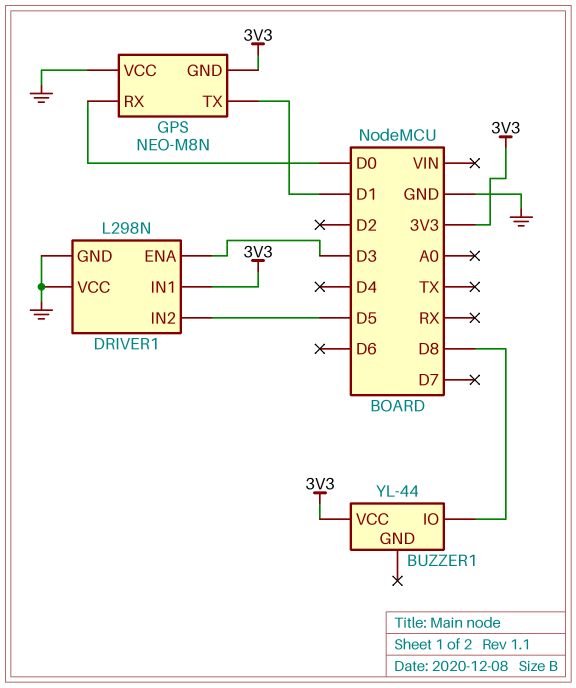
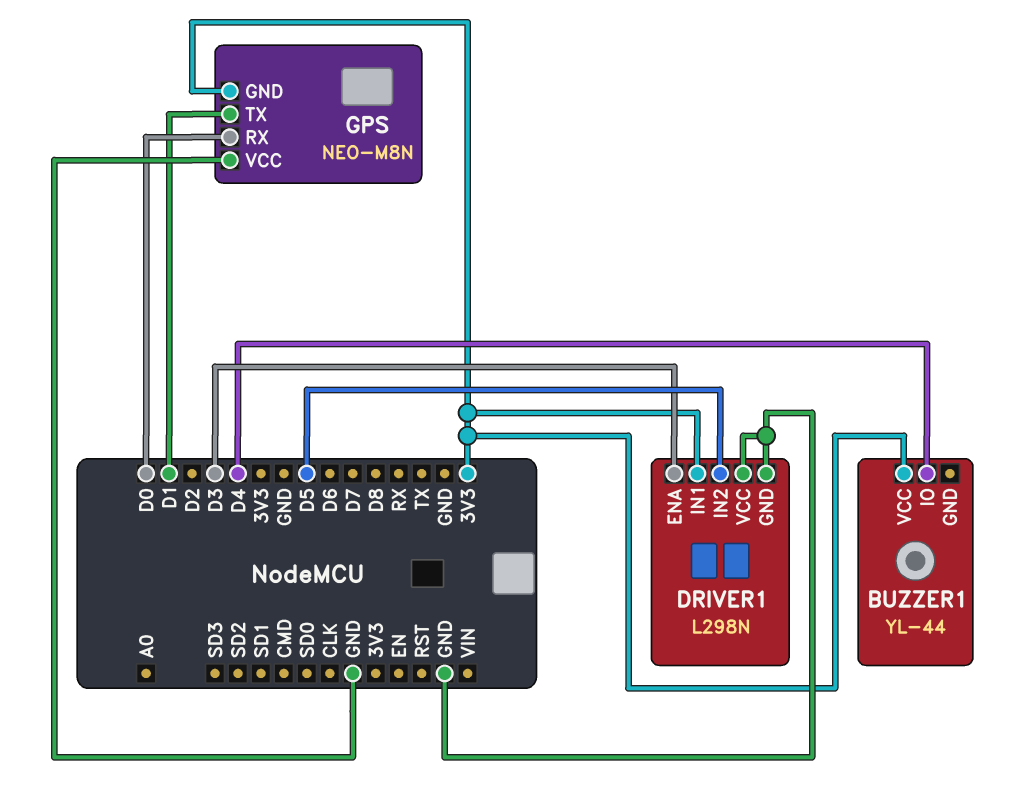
BUZZER1 pin IO: D8 -> D4

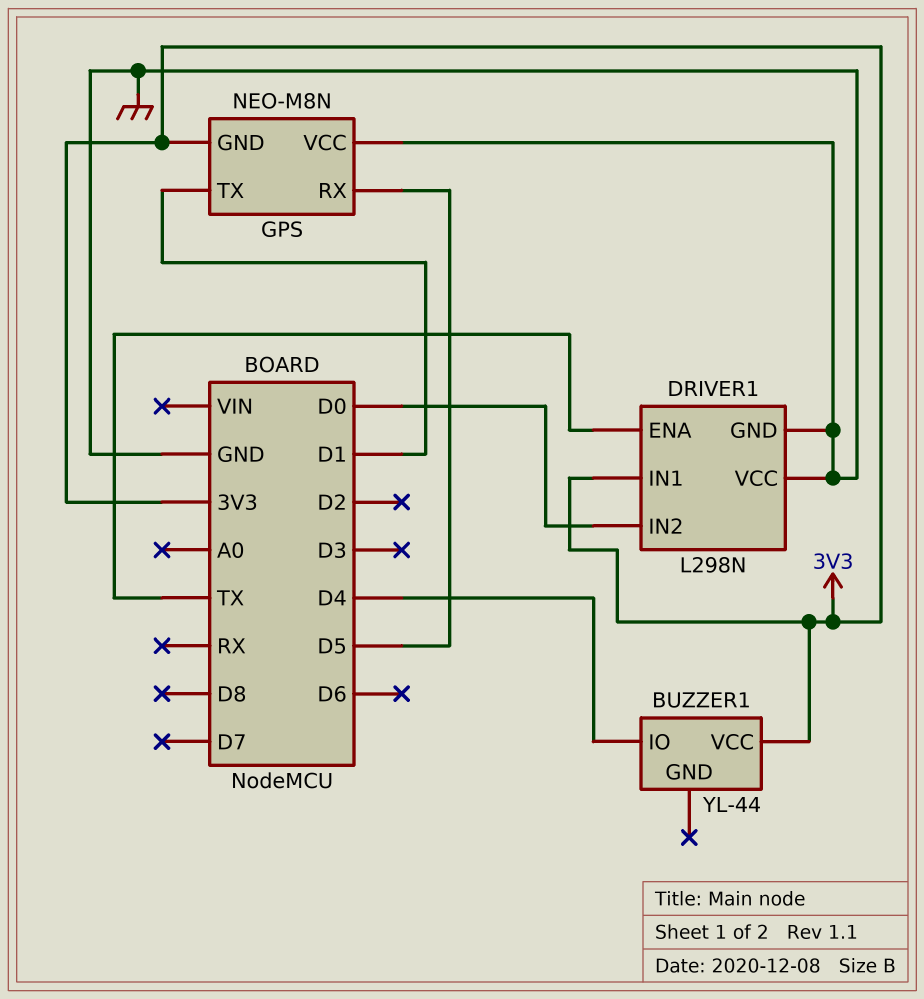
DRIVER1 pin ENA: D3 -> TX
DRIVER1 pin IN2: D5 -> D0
GPS pin RX: D0 -> D5

